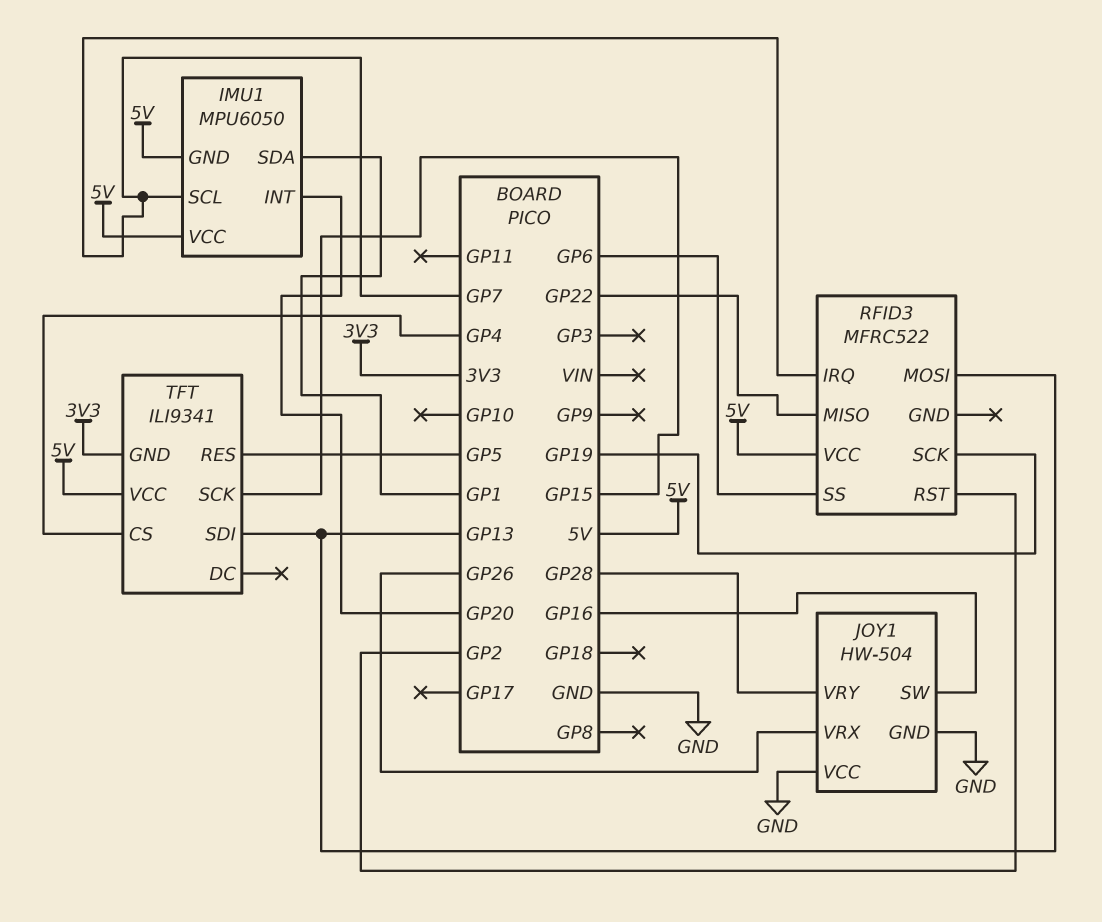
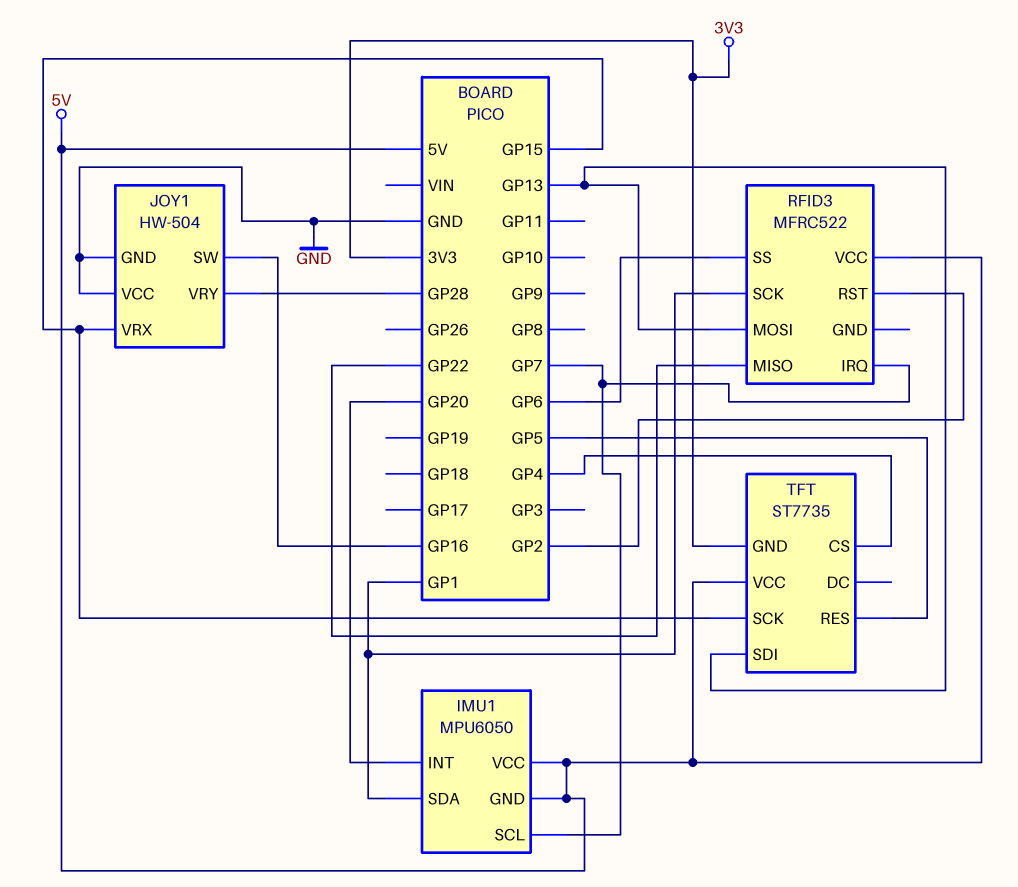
JOY1 pin VRX: GP26 -> GP15
RFID3 pin SCK: GP19 -> GP1
TFT: ILI9341 -> ST7735

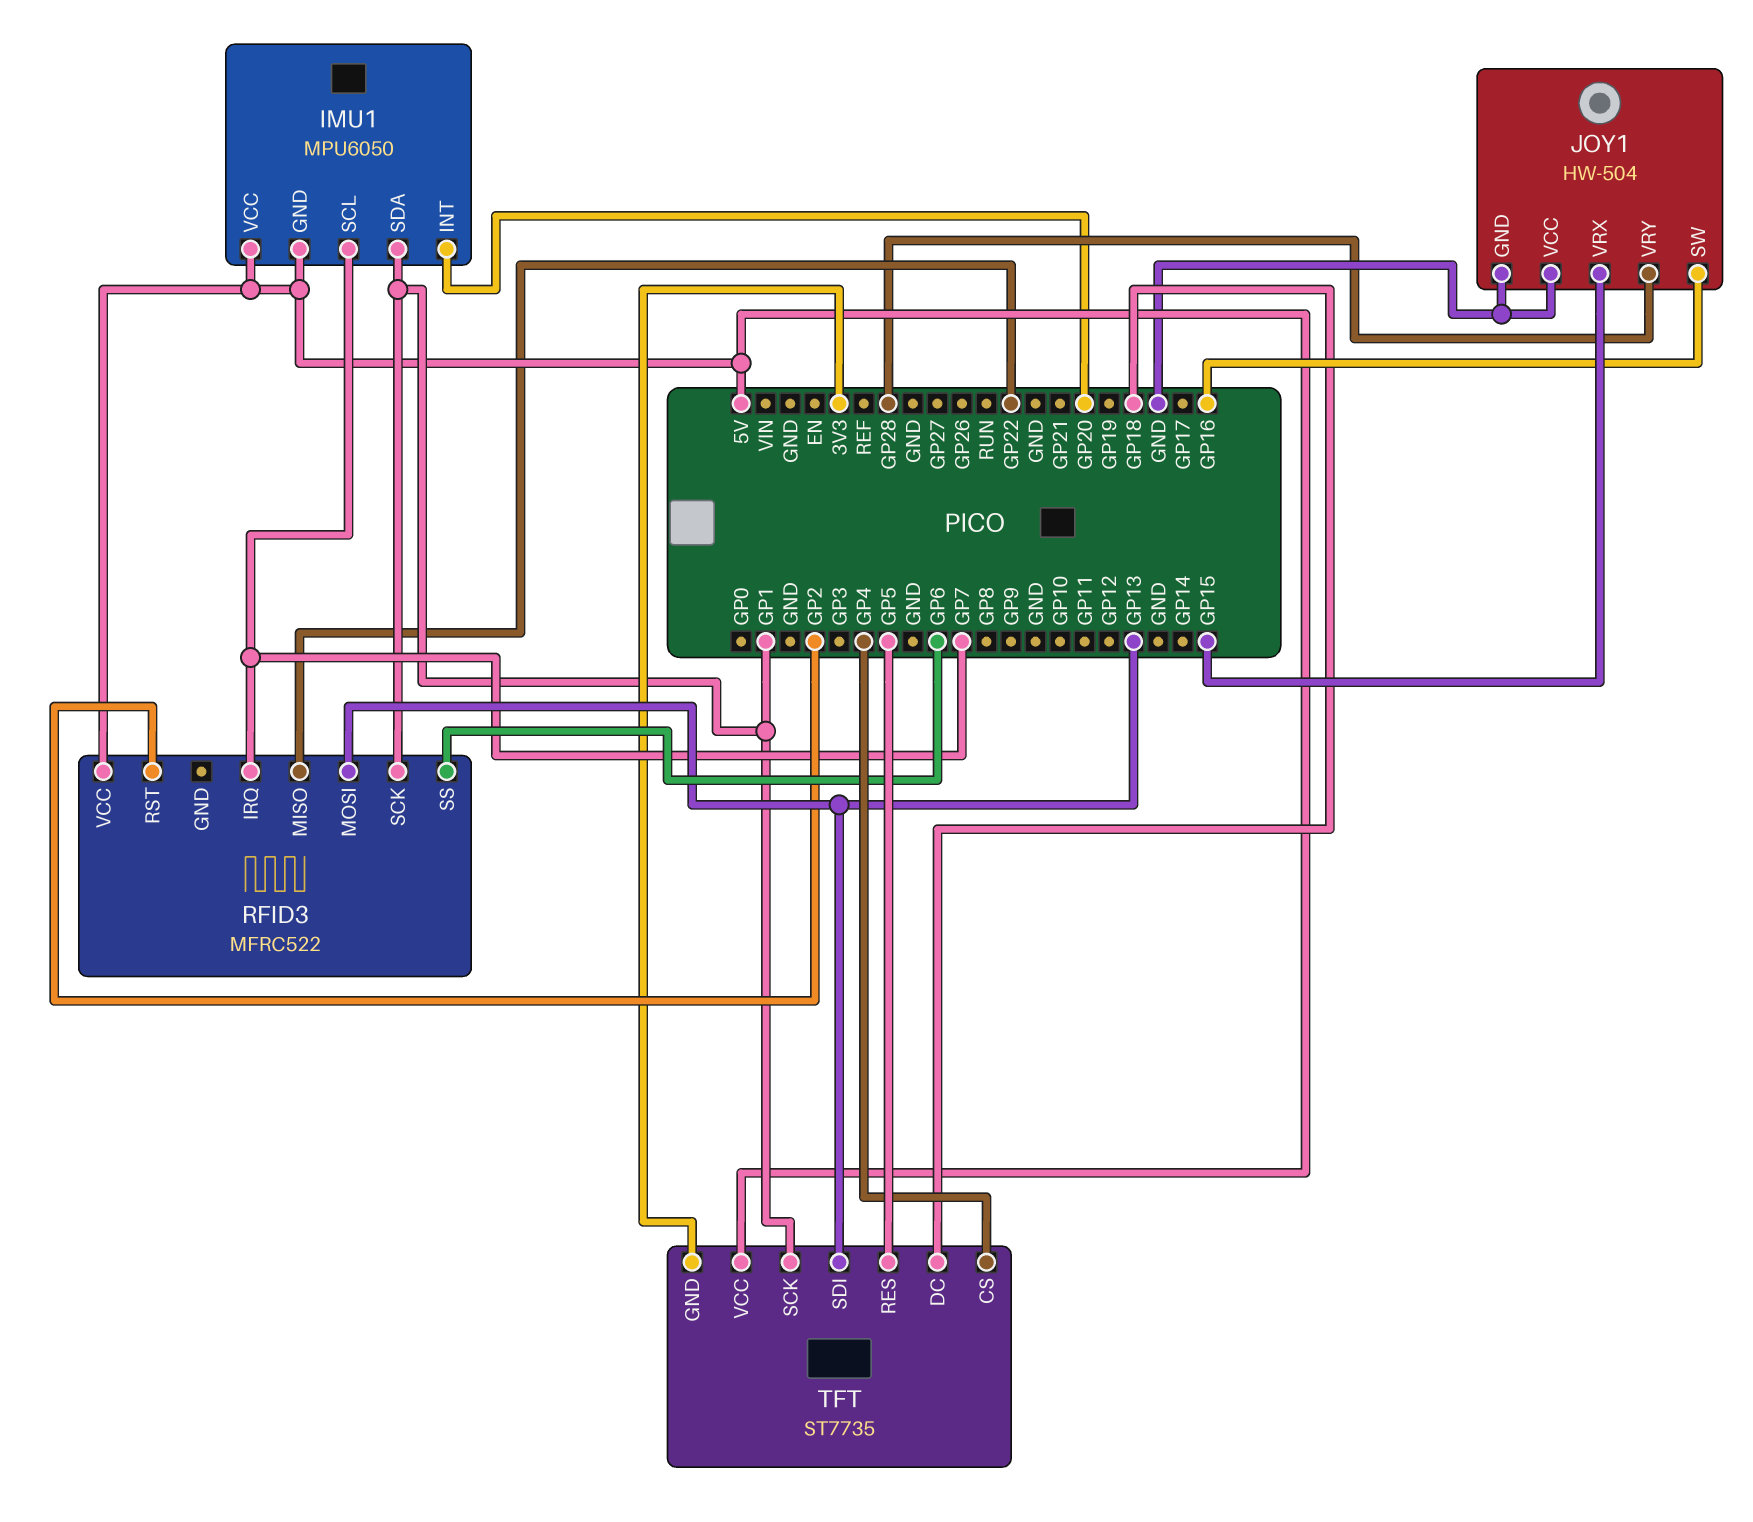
TFT pin DC: none -> GP18
TFT pin SCK: GP15 -> GP1

